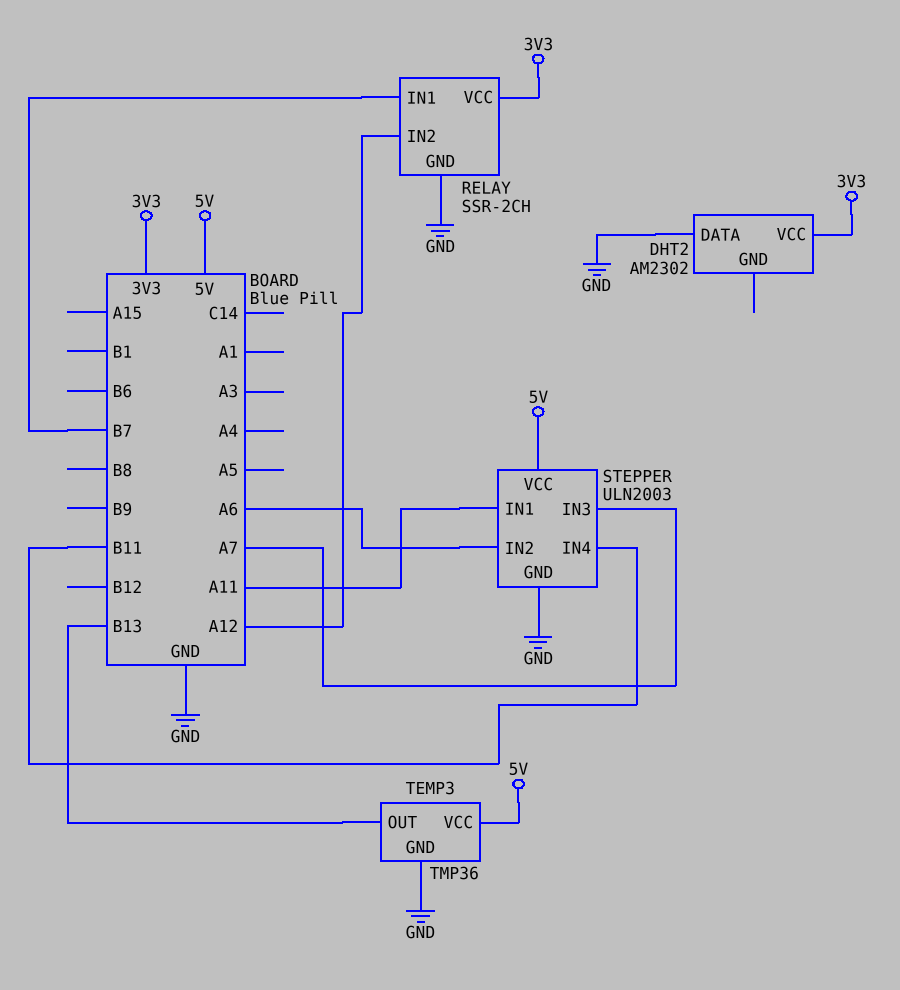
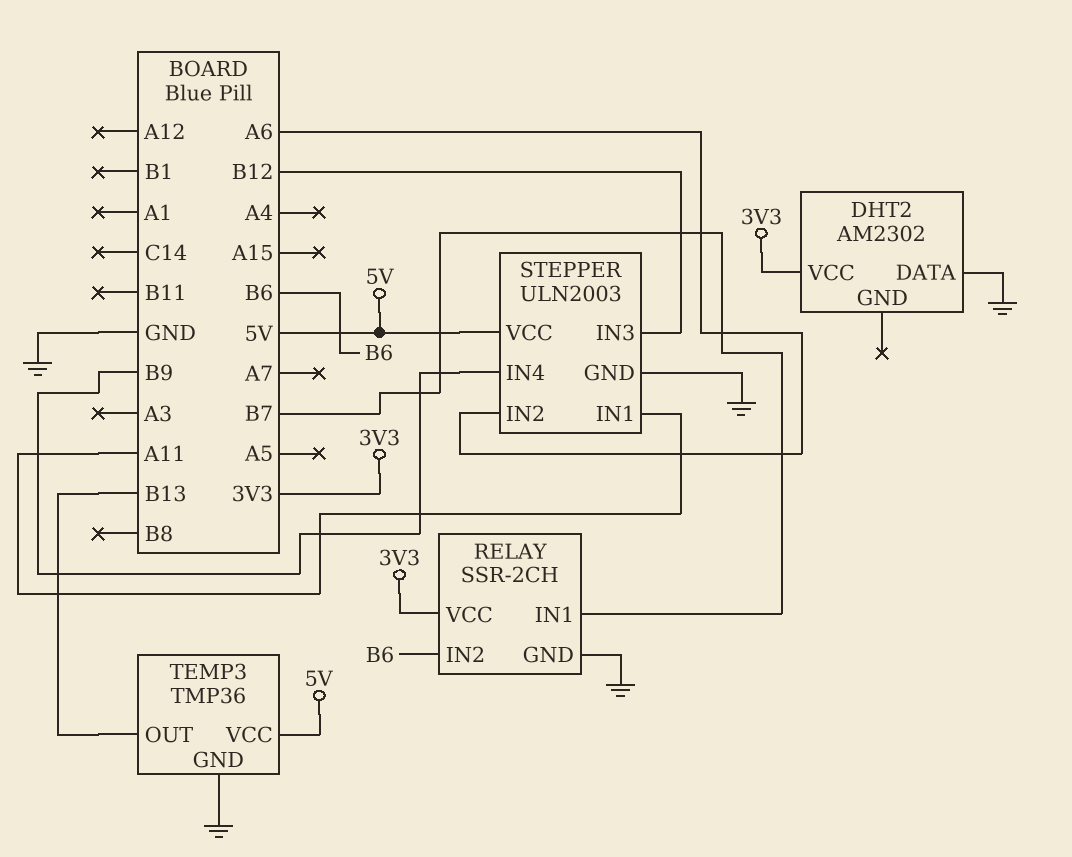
RELAY pin IN2: A12 -> B6
STEPPER pin IN3: A7 -> B12
STEPPER pin IN4: B11 -> B9

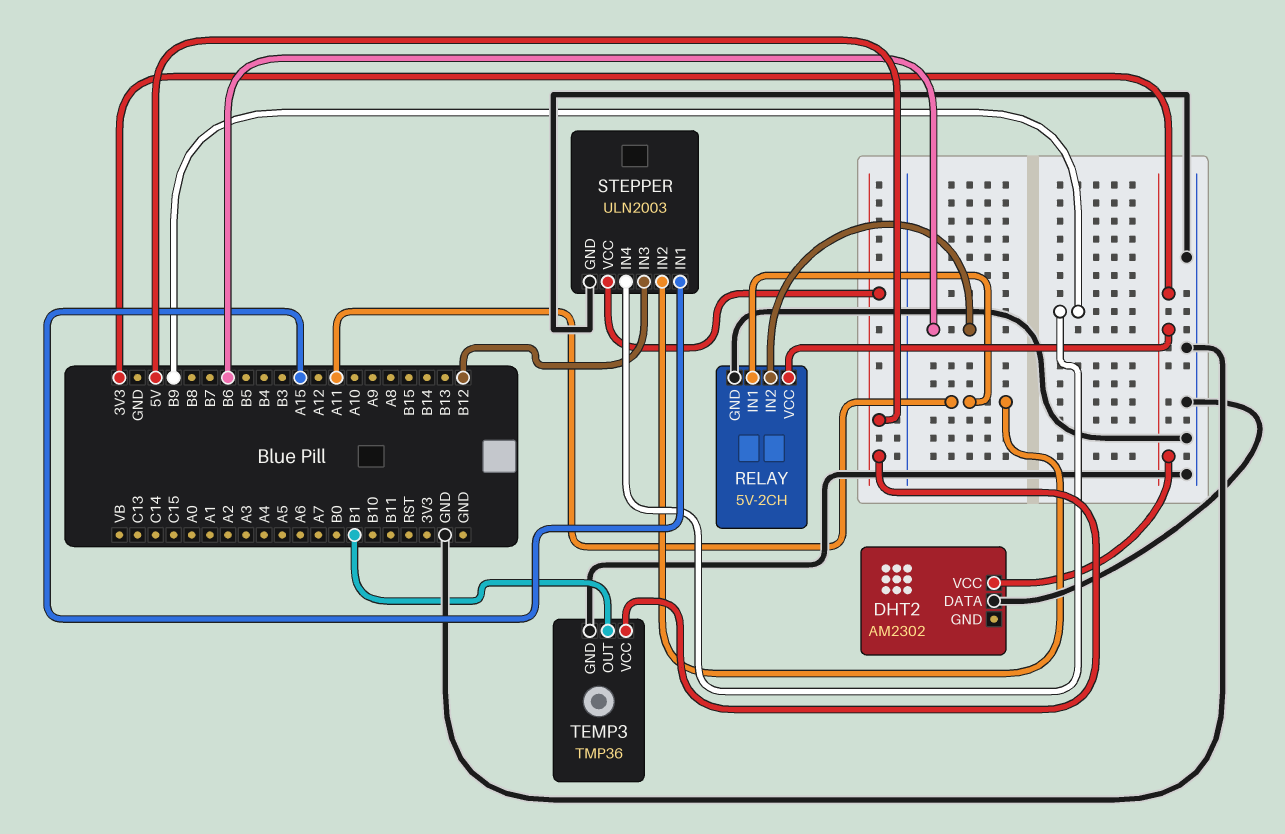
RELAY: SSR-2CH -> 5V-2CH
RELAY pin IN1: B7 -> A11
STEPPER pin IN1: A11 -> A15
STEPPER pin IN2: A6 -> A11
TEMP3 pin OUT: B13 -> B1

